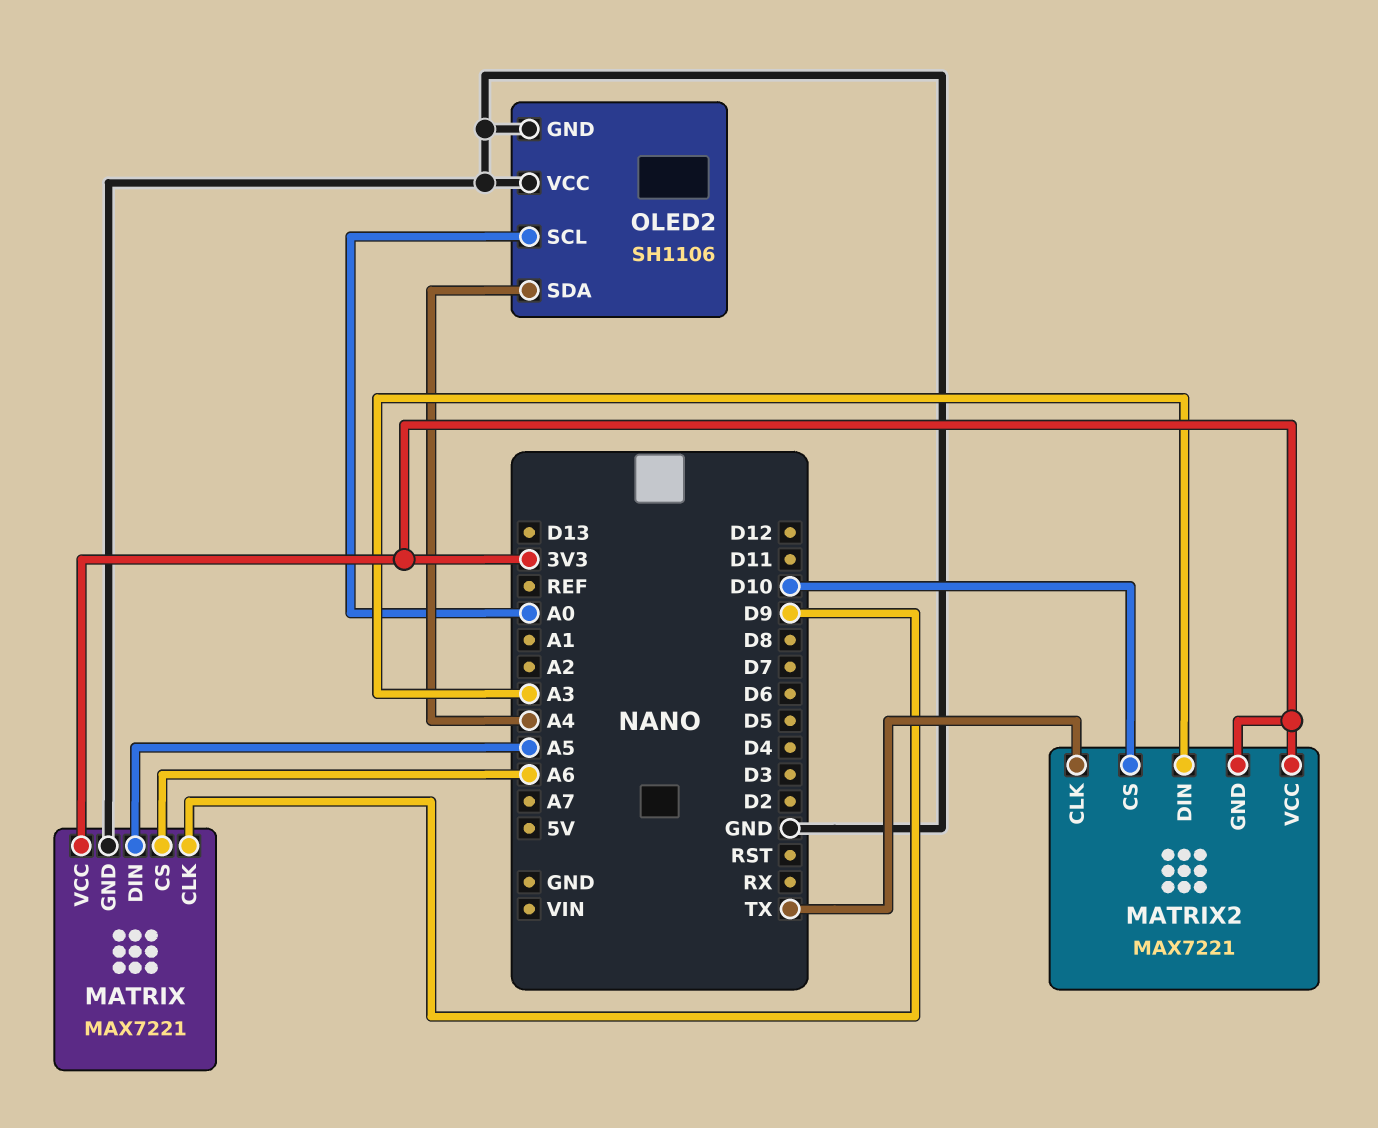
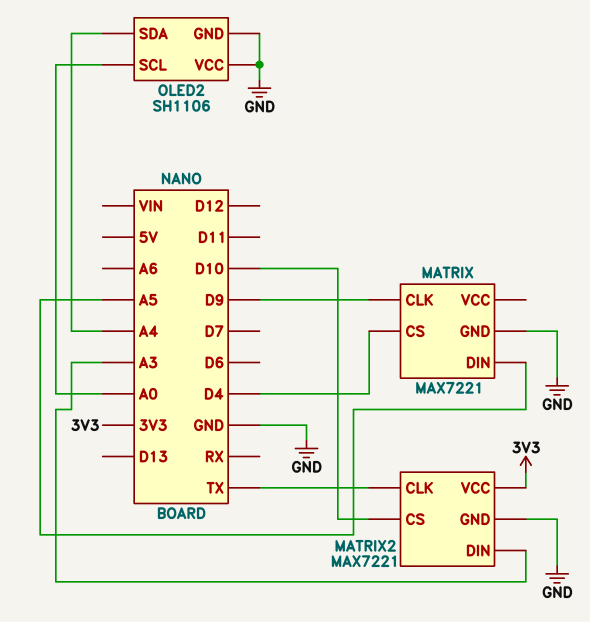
MATRIX pin CS: A6 -> D4
MATRIX pin VCC: 3V3 -> none
MATRIX2 pin GND: 3V3 -> GND

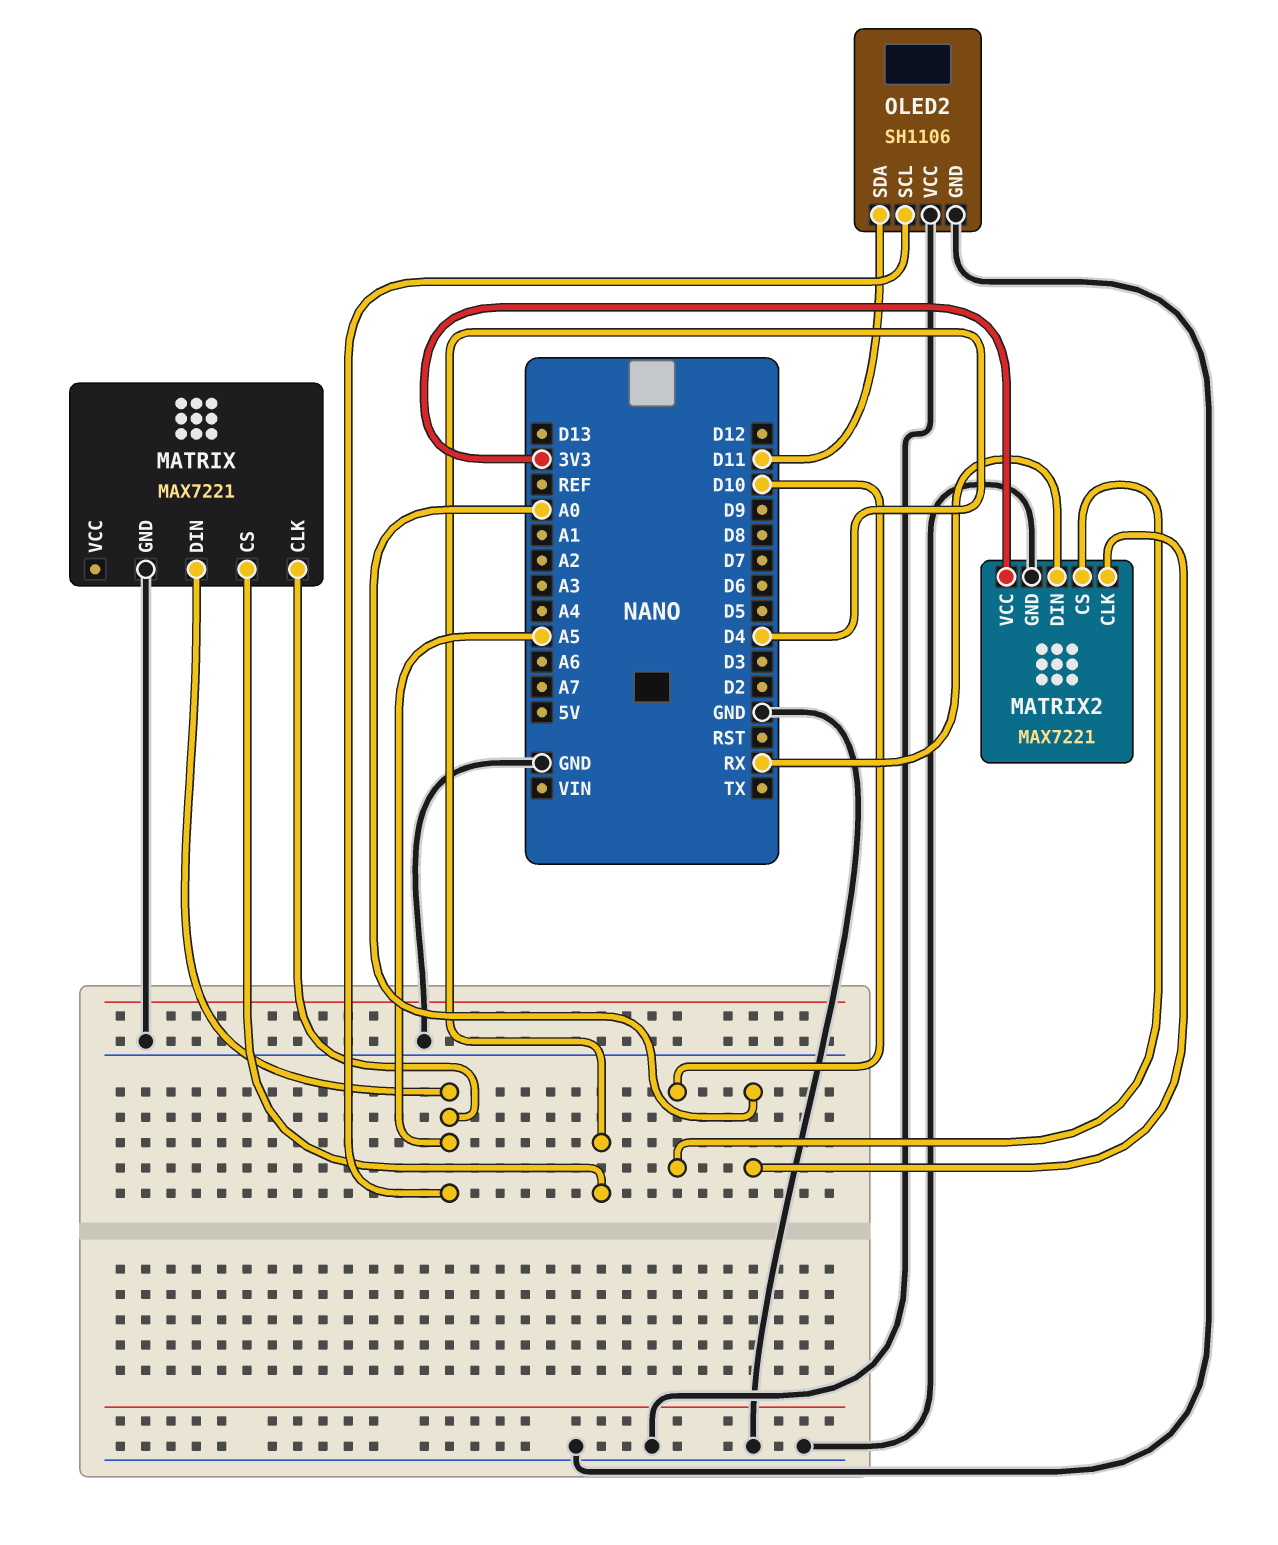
MATRIX pin CLK: D9 -> A5
MATRIX2 pin CLK: TX -> A0
MATRIX2 pin DIN: A3 -> RX
OLED2 pin SCL: A0 -> A5
OLED2 pin SDA: A4 -> D11

